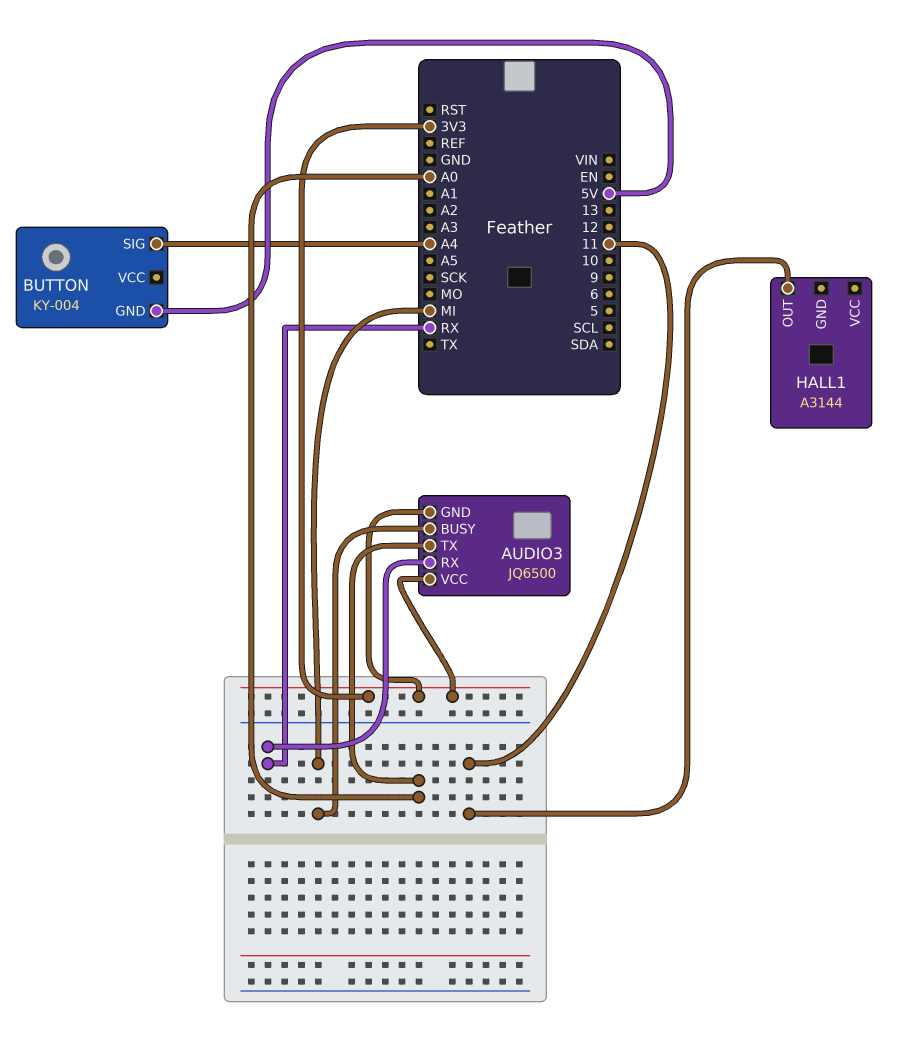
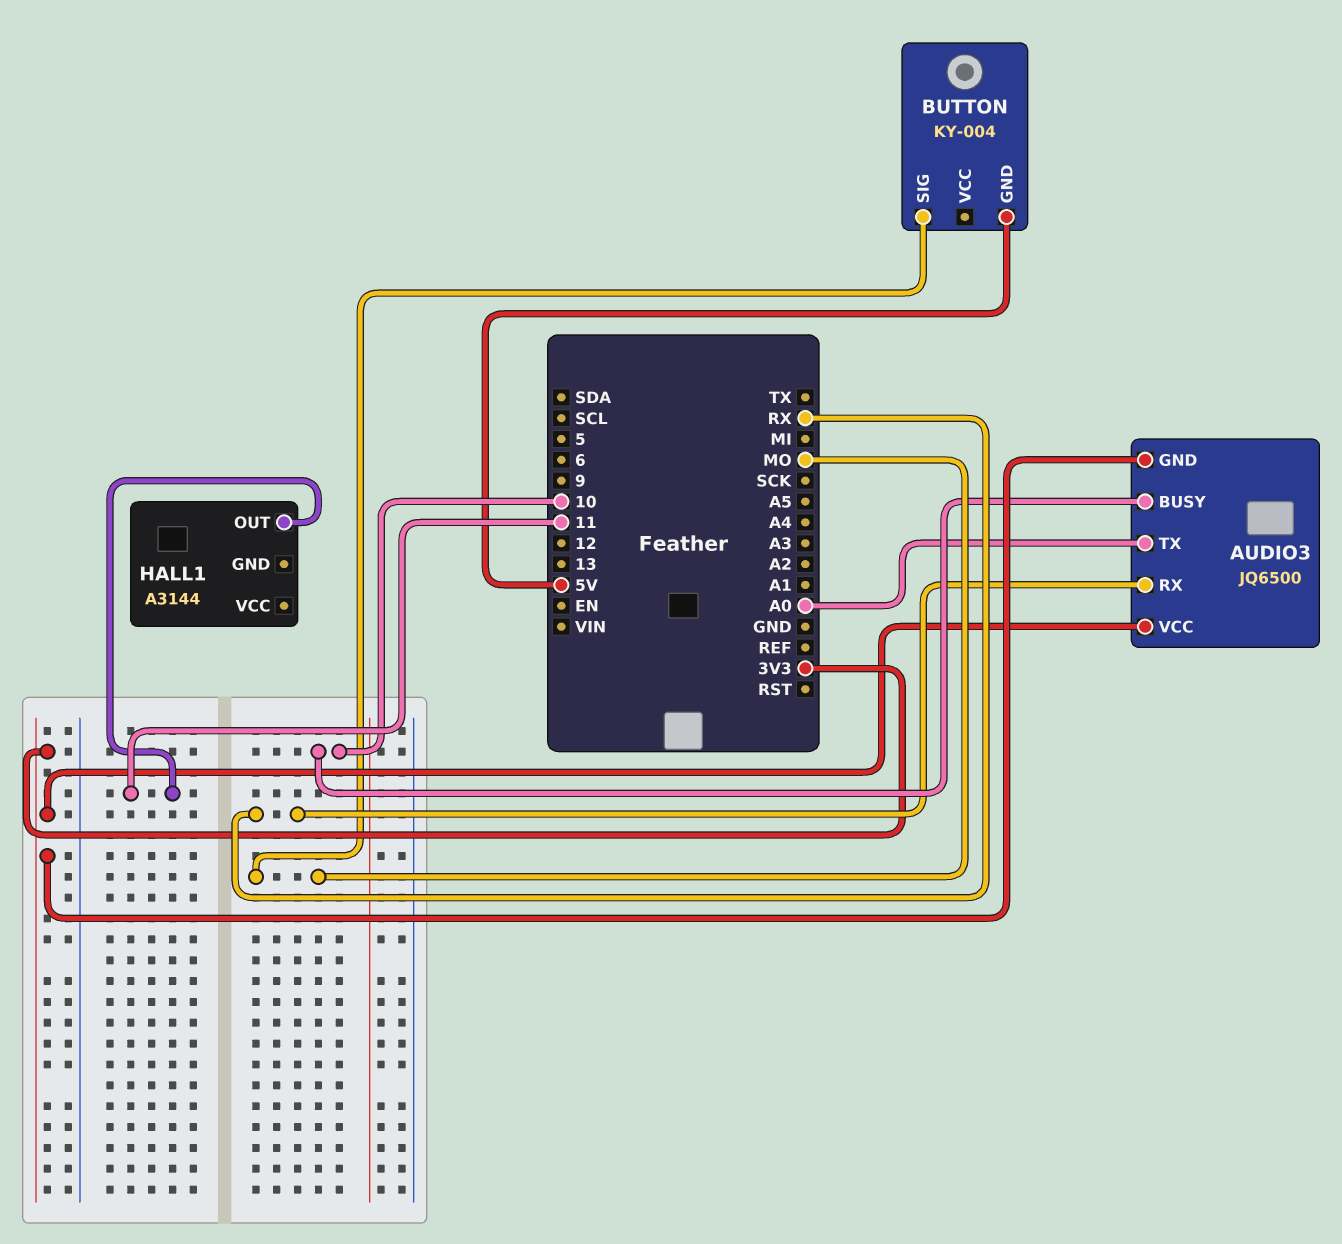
AUDIO3 pin BUSY: MI -> 10
BUTTON pin SIG: A4 -> MO

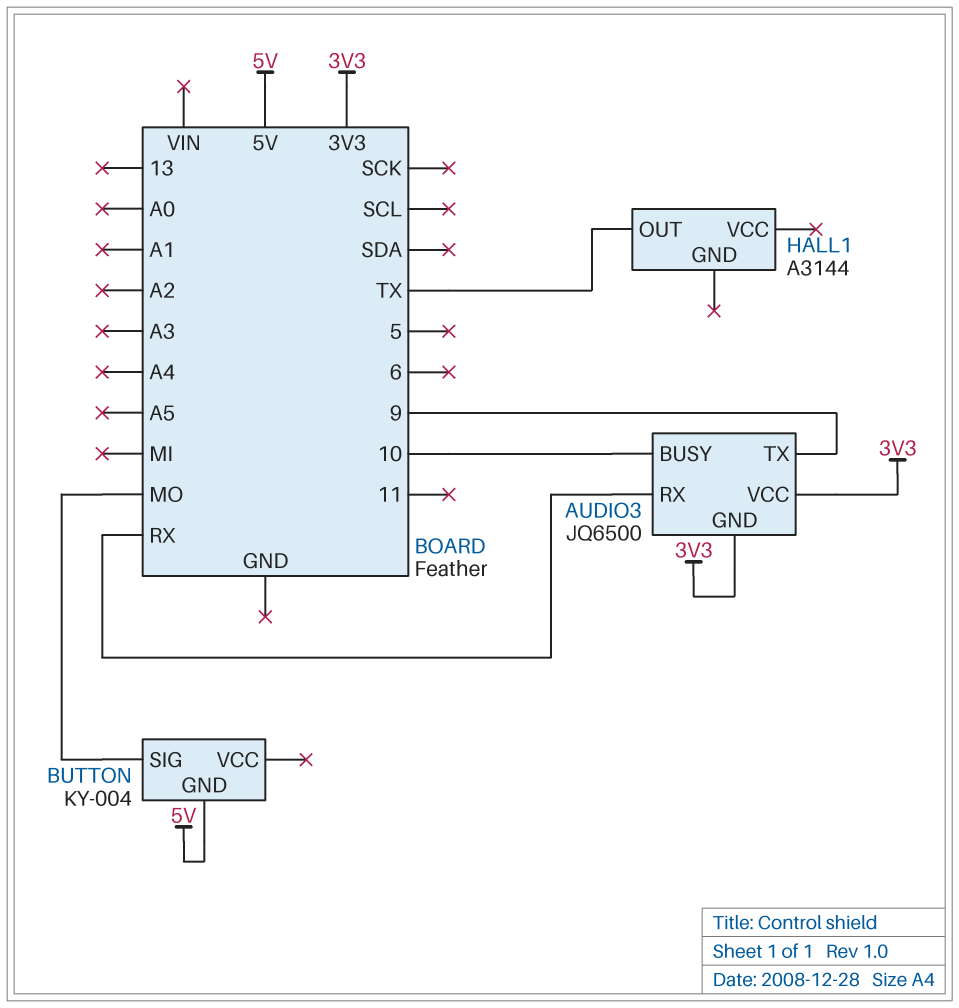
AUDIO3 pin TX: A0 -> 9
HALL1 pin OUT: 11 -> TX

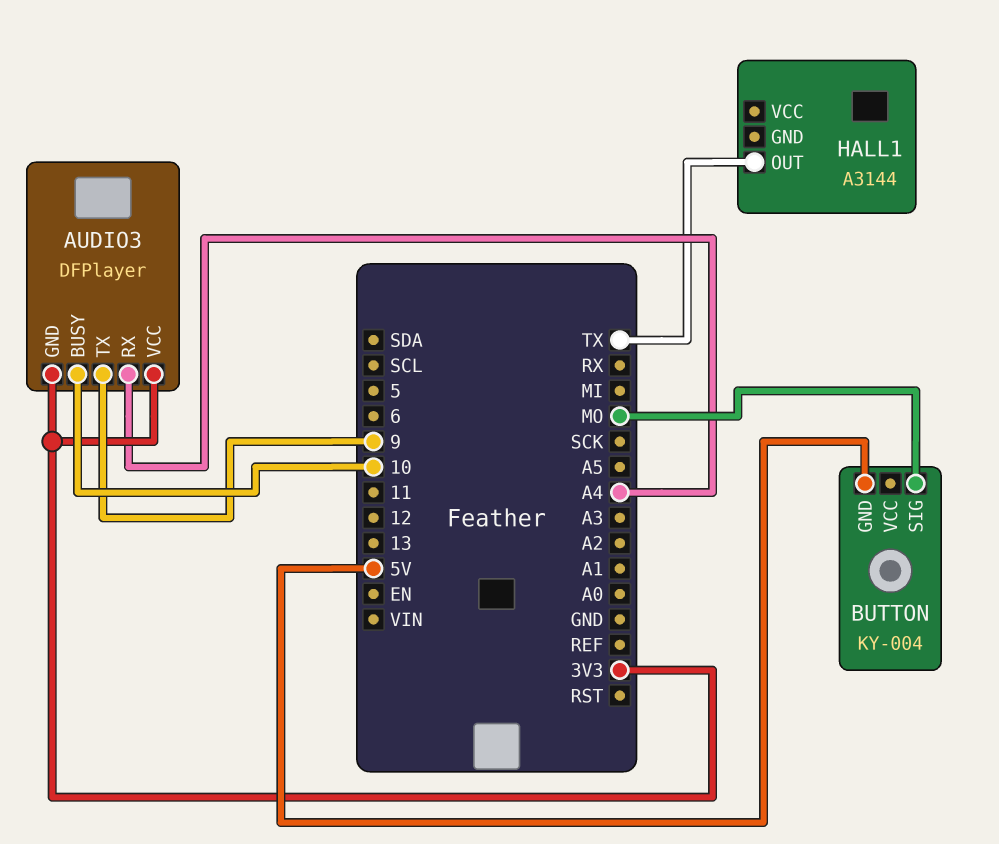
AUDIO3: JQ6500 -> DFPlayer
AUDIO3 pin RX: RX -> A4

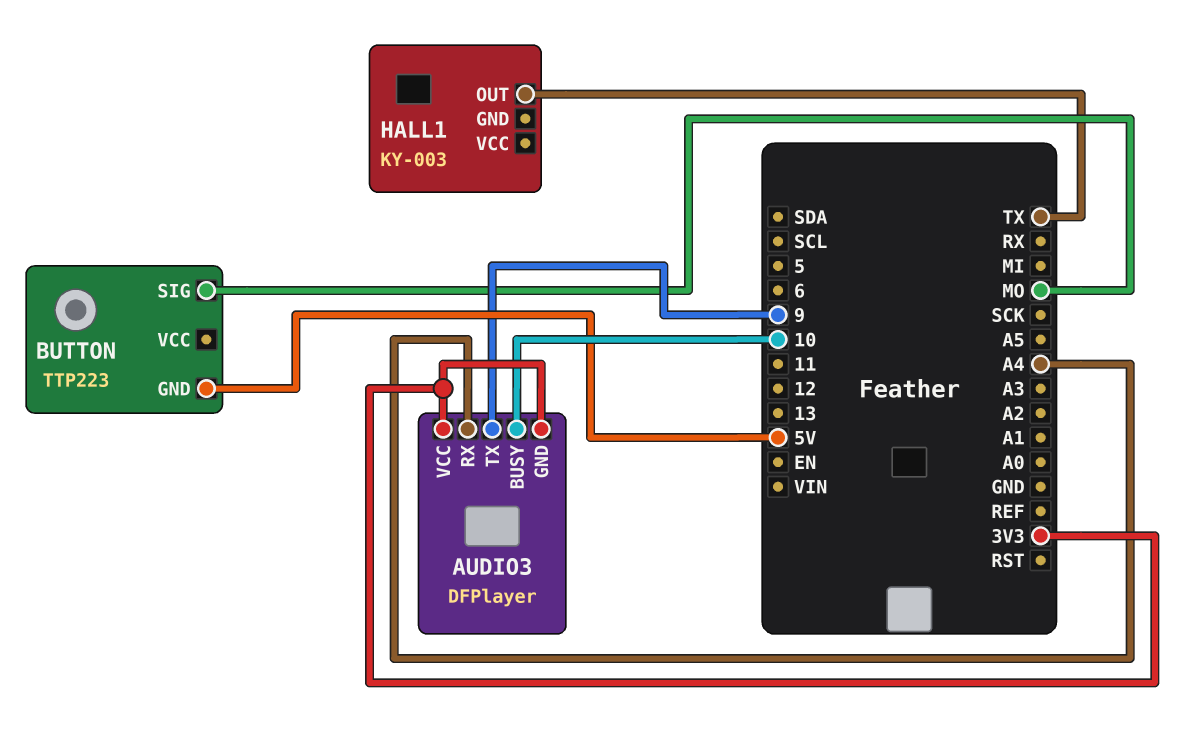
BUTTON: KY-004 -> TTP223
HALL1: A3144 -> KY-003

